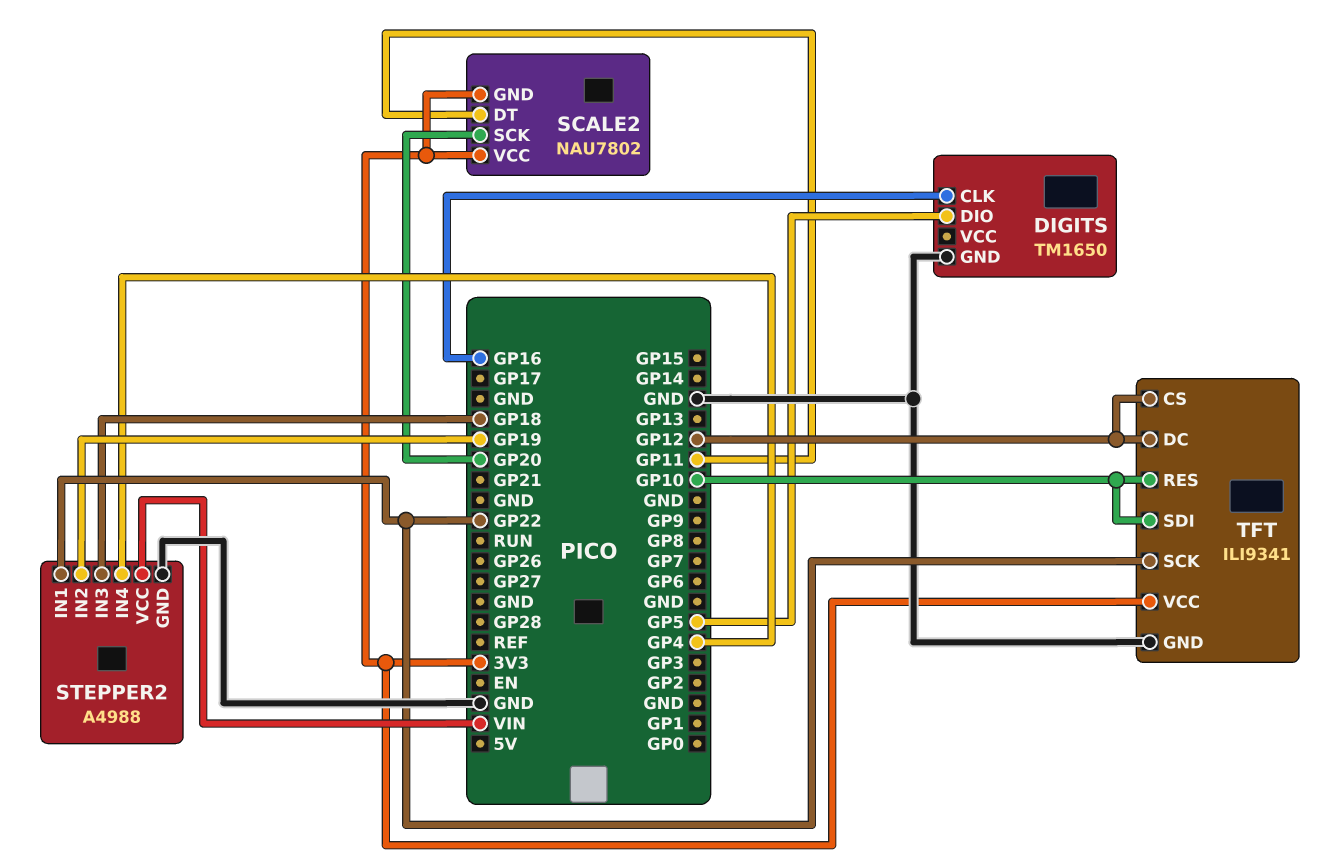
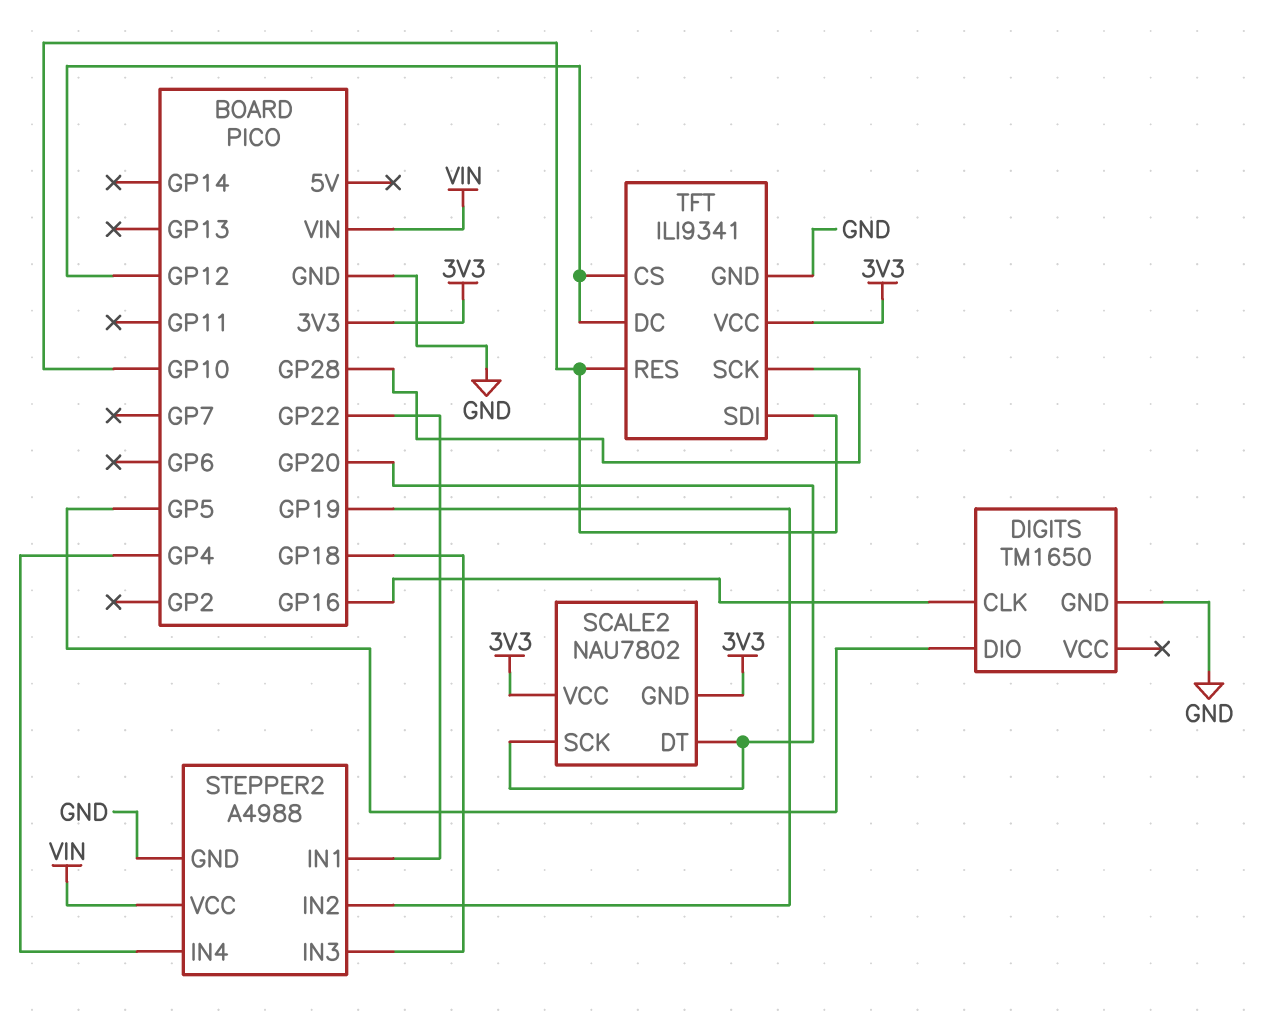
SCALE2 pin DT: GP11 -> GP20
TFT pin SCK: GP22 -> GP28

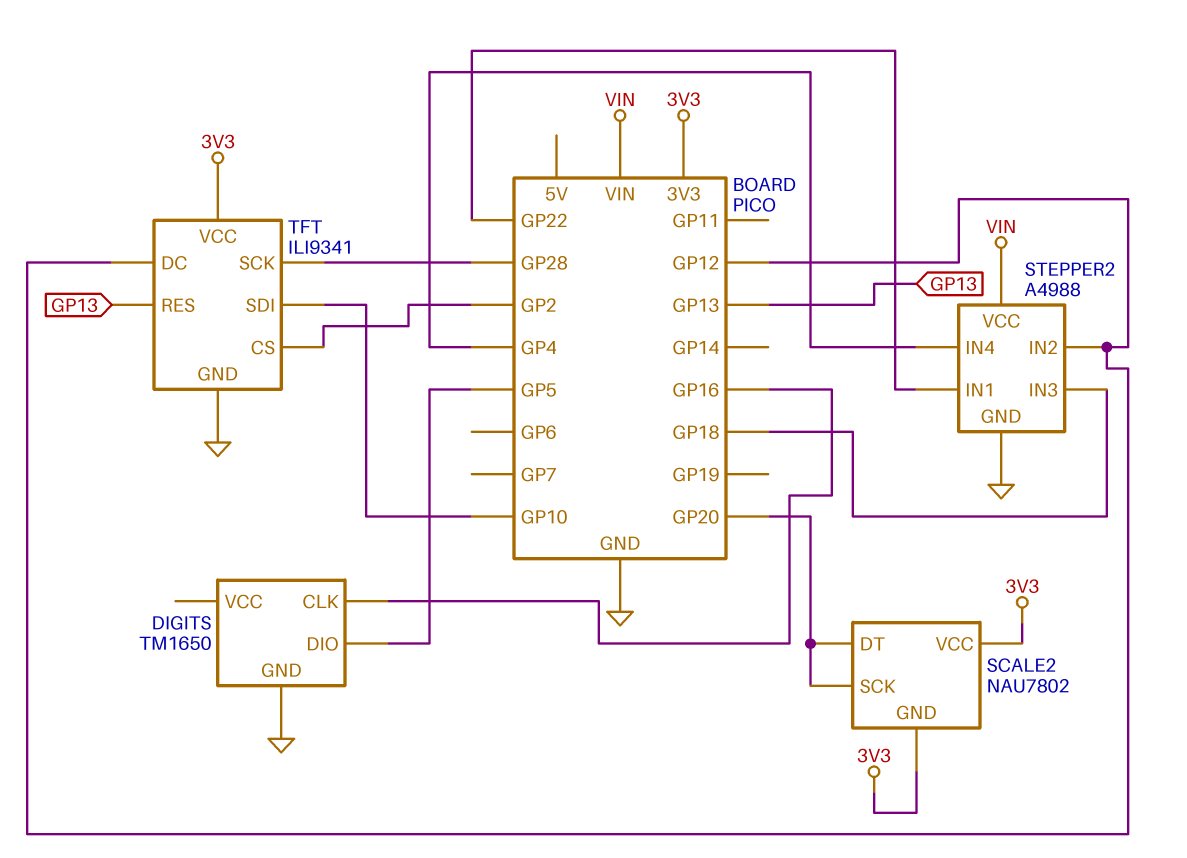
STEPPER2 pin IN2: GP19 -> GP12
TFT pin CS: GP12 -> GP2
TFT pin RES: GP10 -> GP13

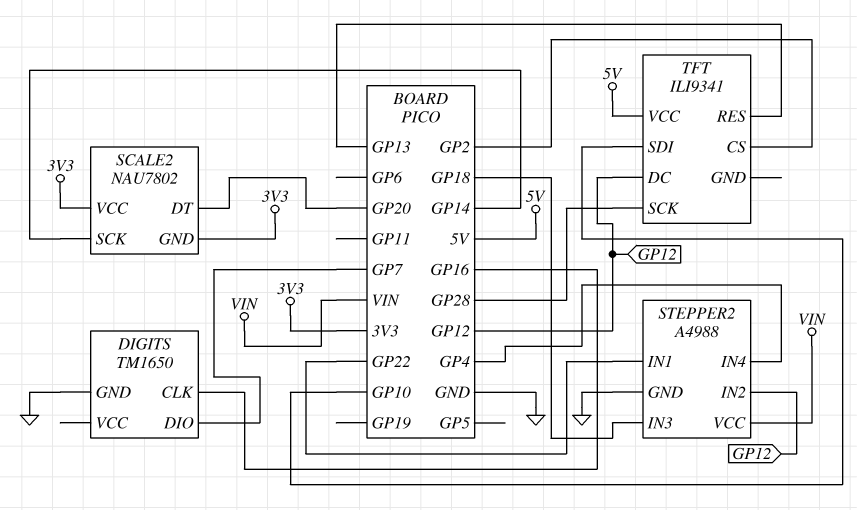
DIGITS pin DIO: GP5 -> GP7
SCALE2 pin SCK: GP20 -> GP14
TFT pin GND: GND -> none
TFT pin VCC: 3V3 -> 5V

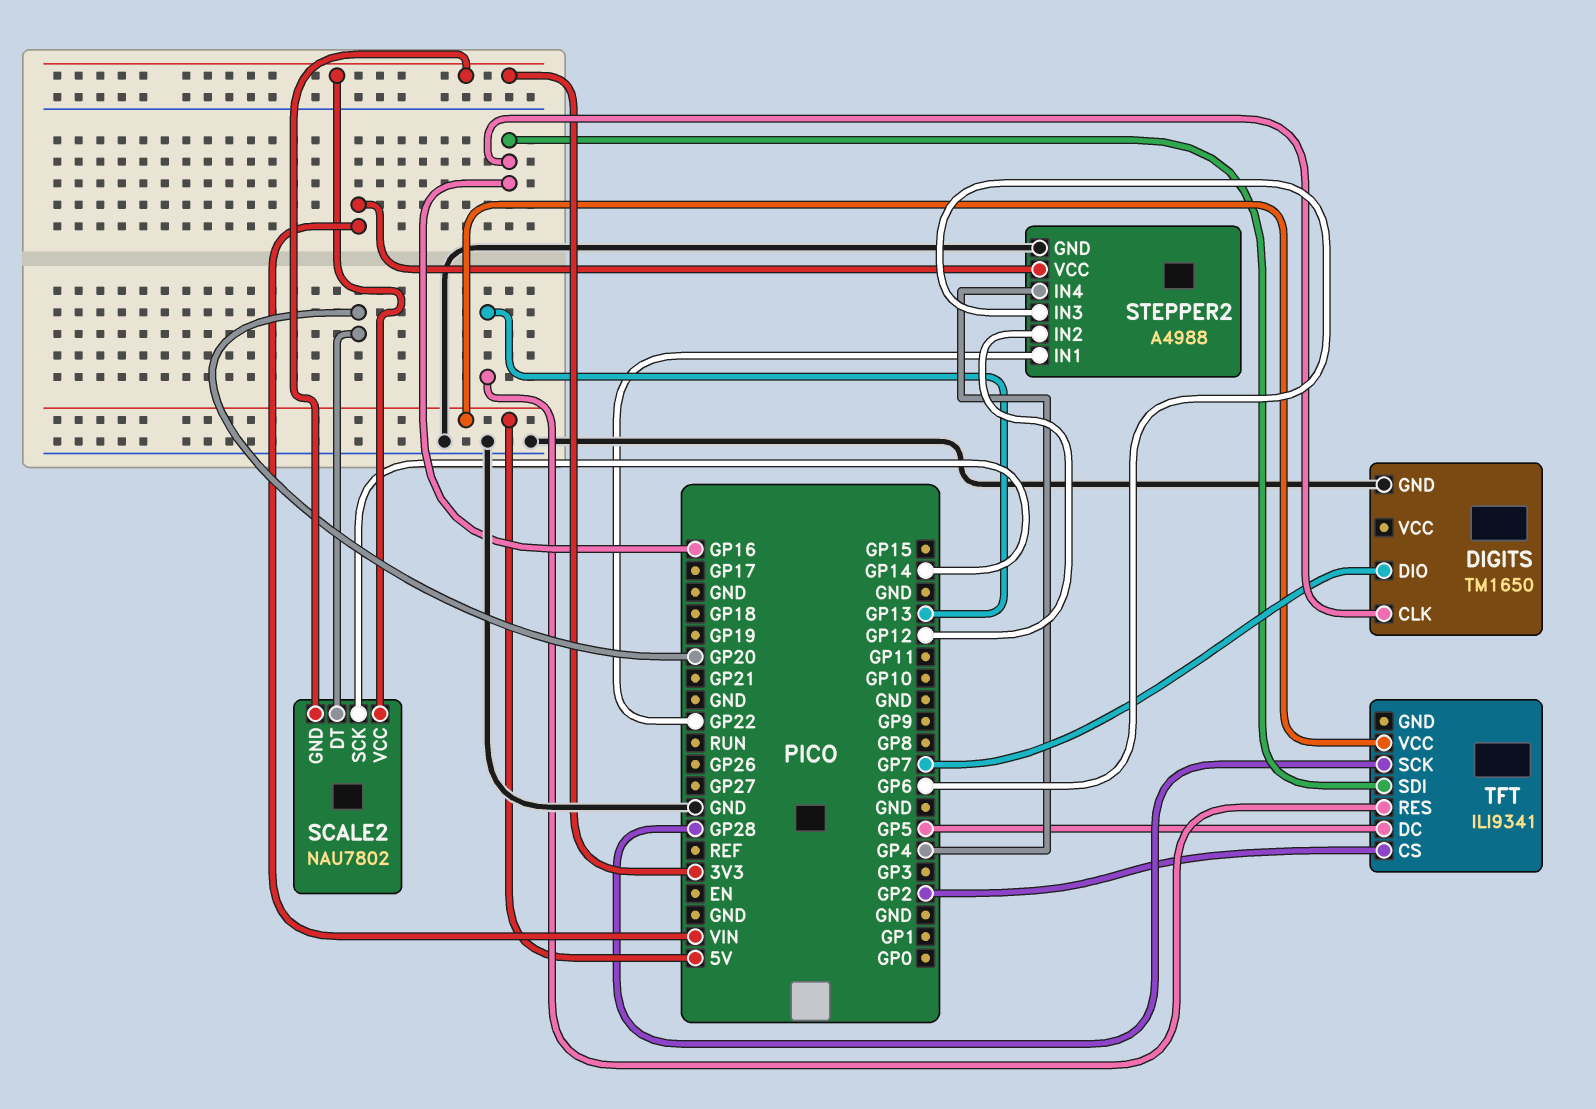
STEPPER2 pin IN3: GP18 -> GP6
TFT pin DC: GP12 -> GP5
TFT pin SDI: GP10 -> GP16

